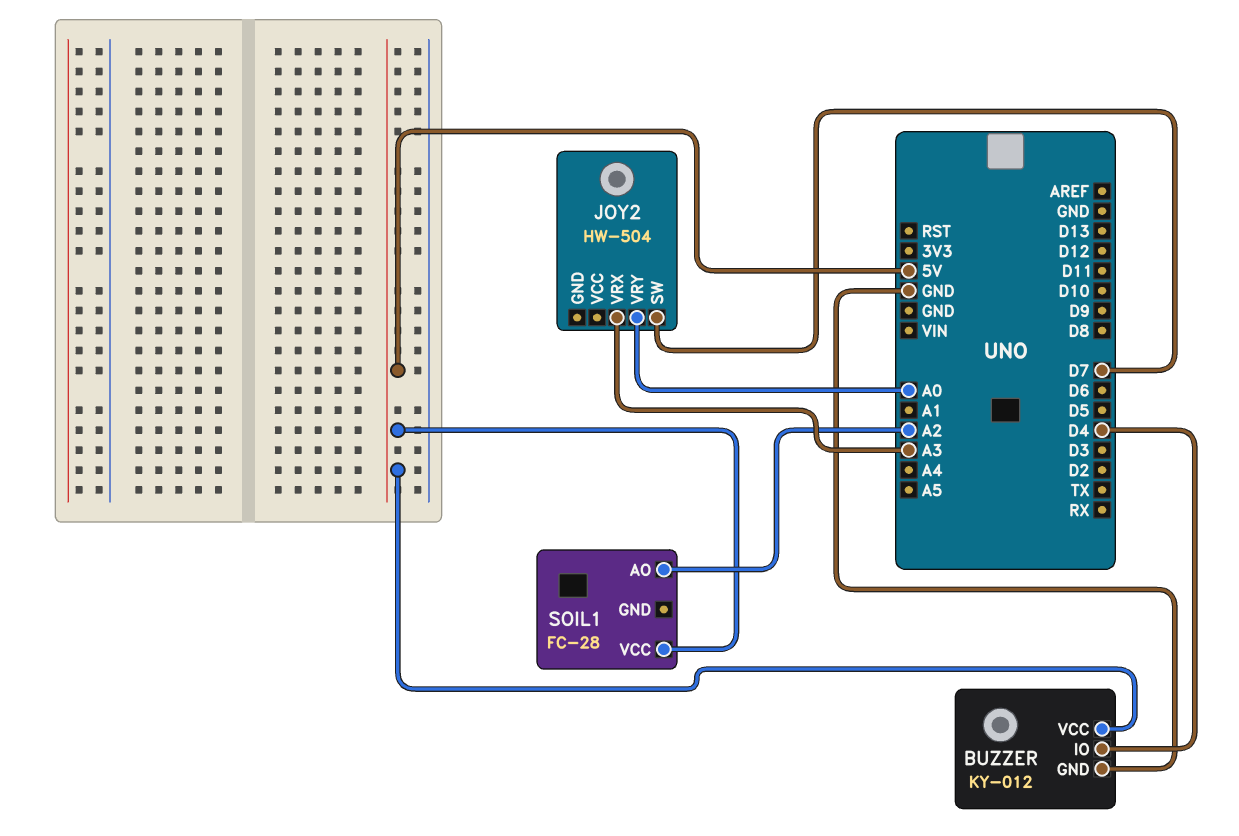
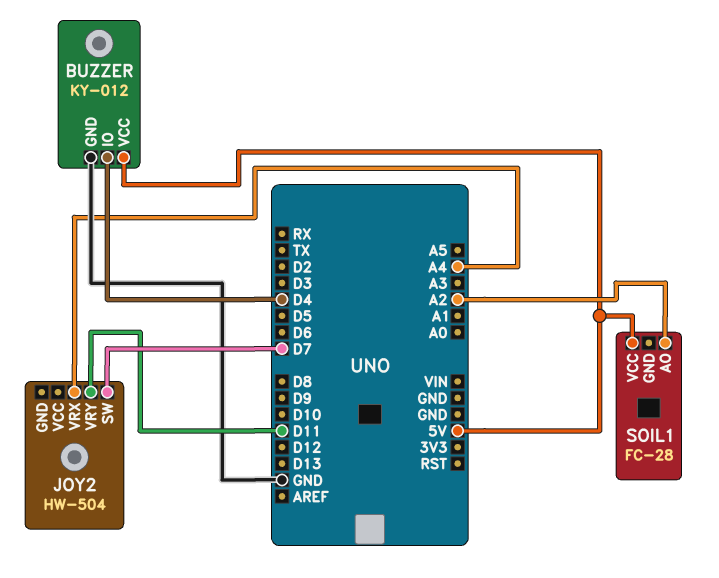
JOY2 pin VRX: A3 -> A4
JOY2 pin VRY: A0 -> D11

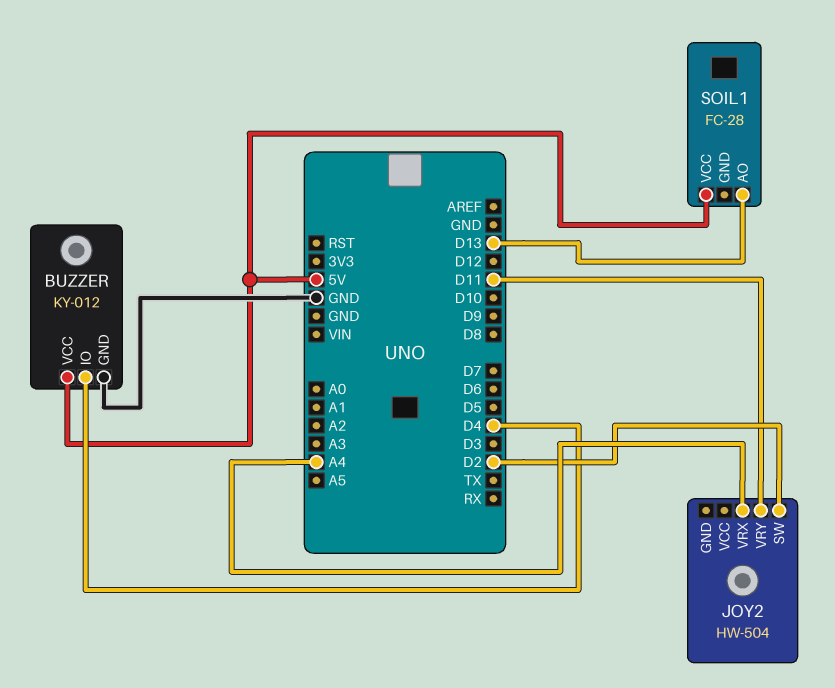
JOY2 pin SW: D7 -> D2
SOIL1 pin AO: A2 -> D13

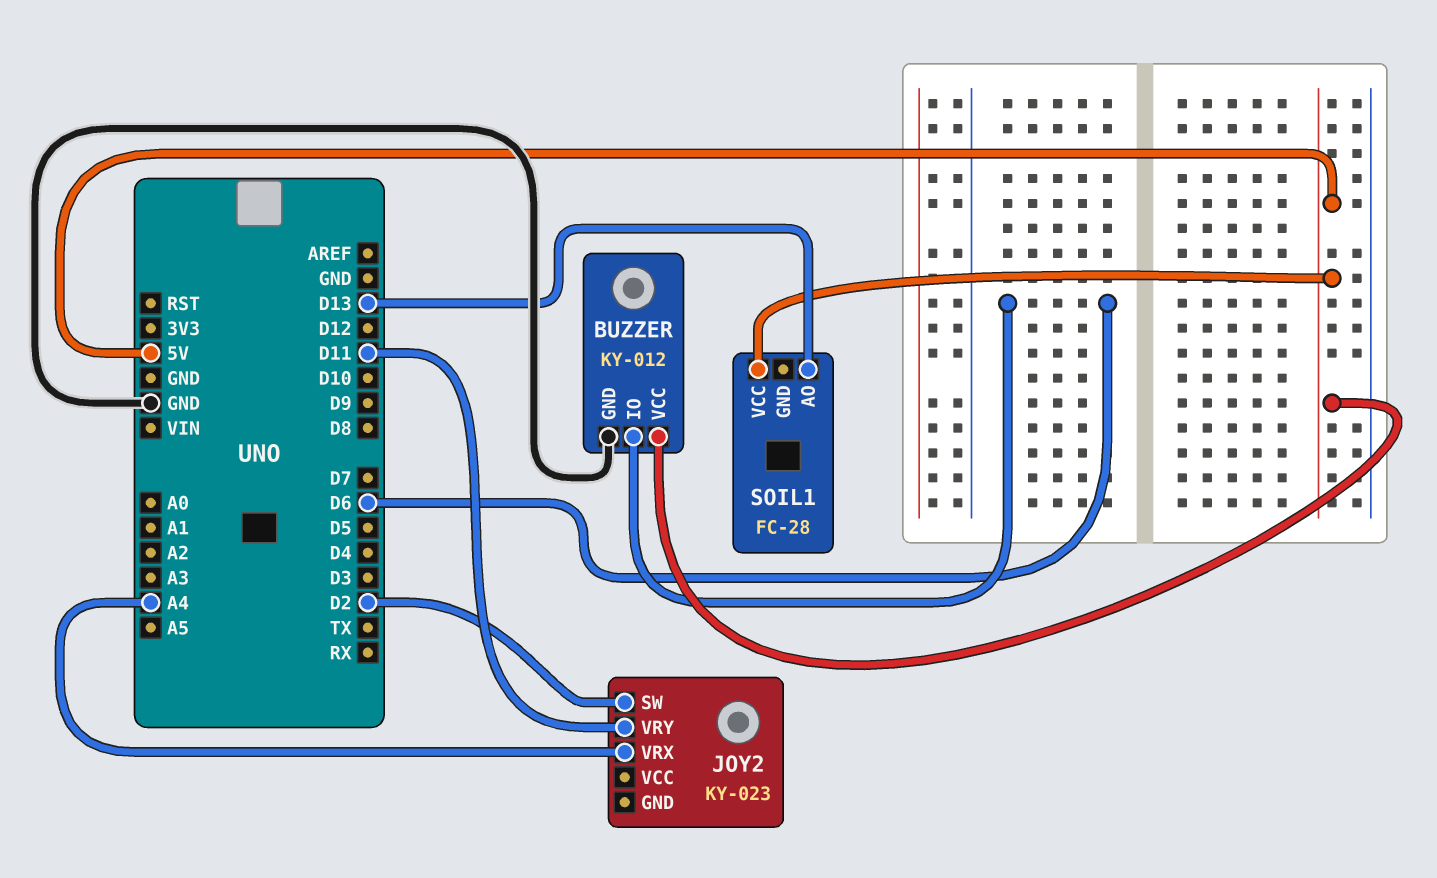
BUZZER pin IO: D4 -> D6
JOY2: HW-504 -> KY-023

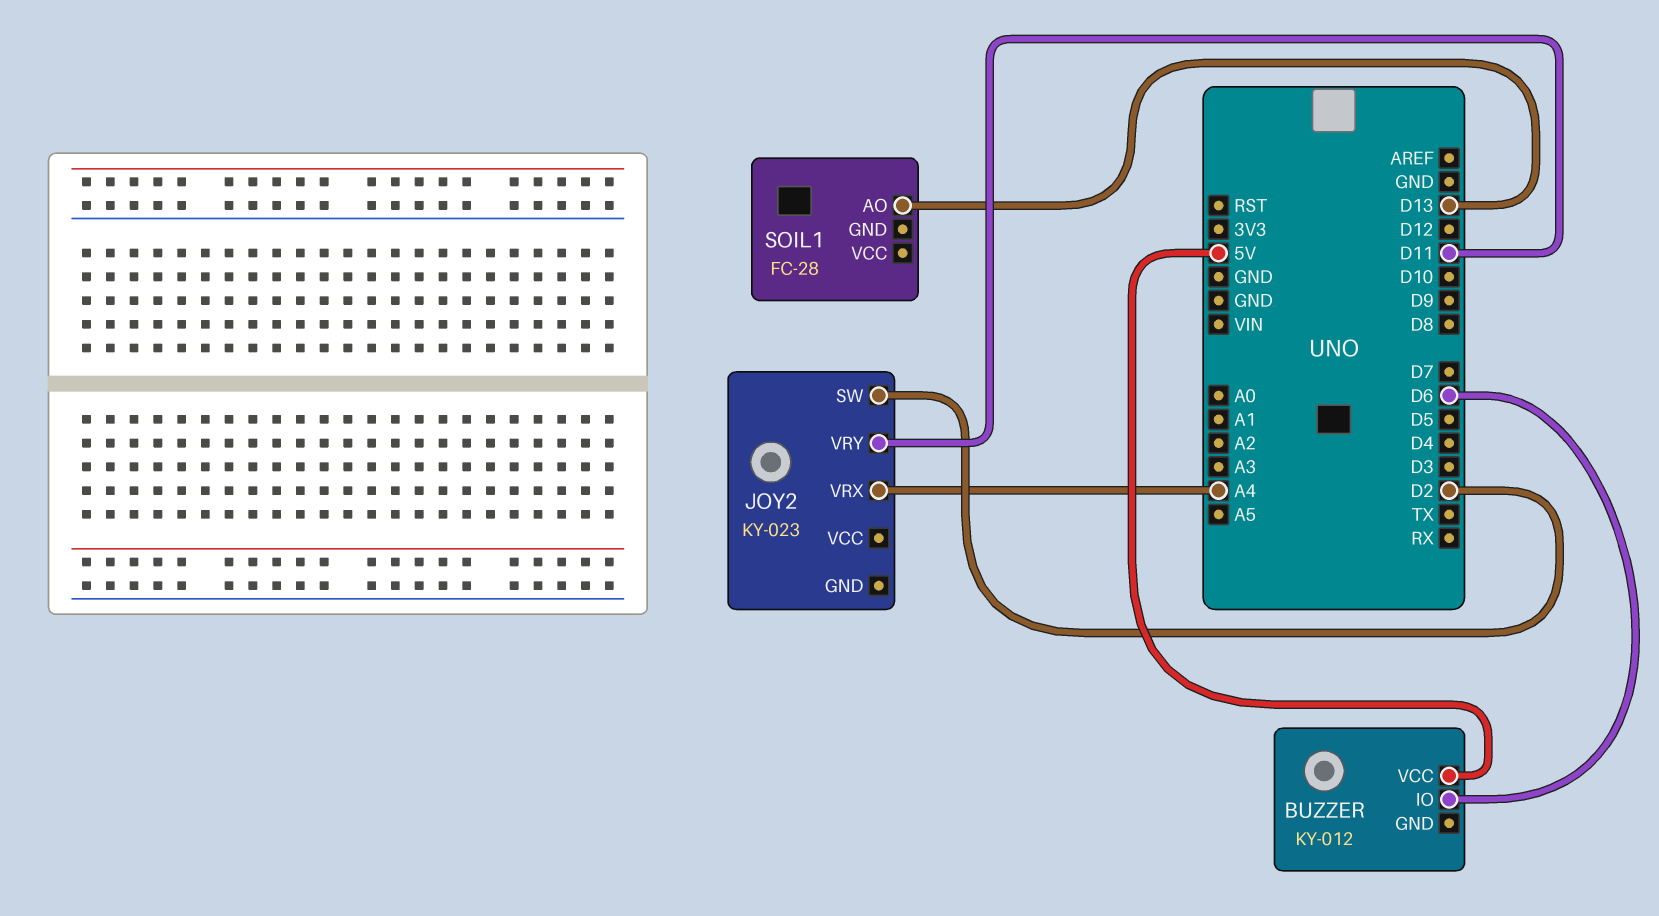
BUZZER pin GND: GND -> none
SOIL1 pin VCC: 5V -> none

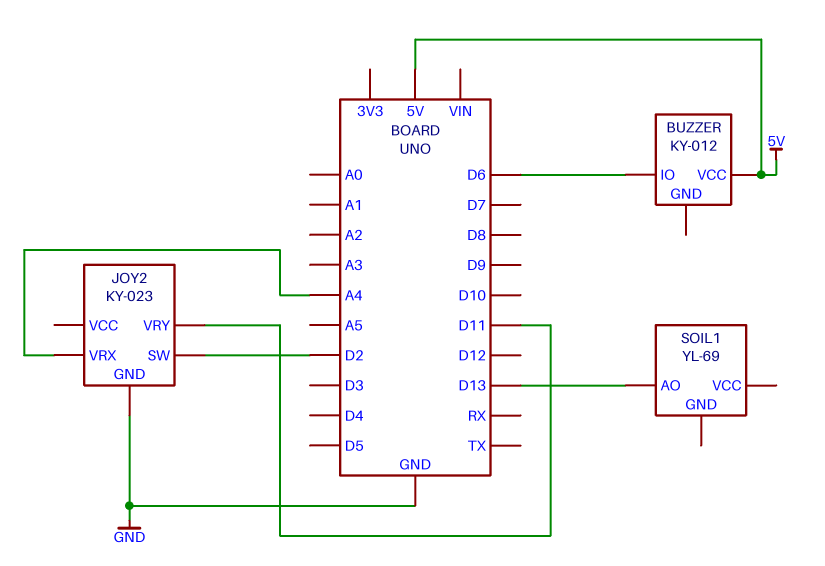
JOY2 pin GND: none -> GND
SOIL1: FC-28 -> YL-69

